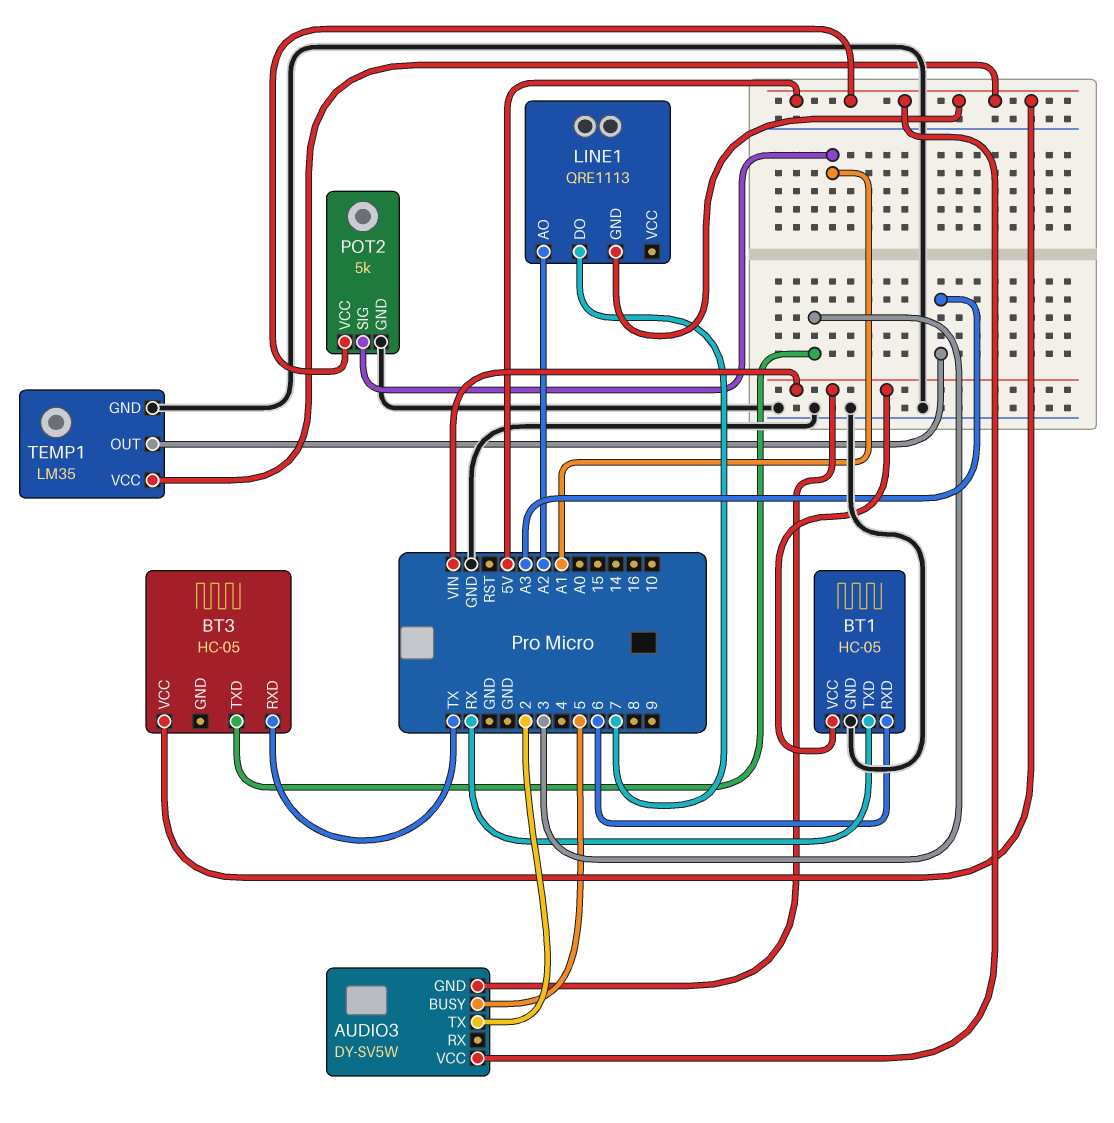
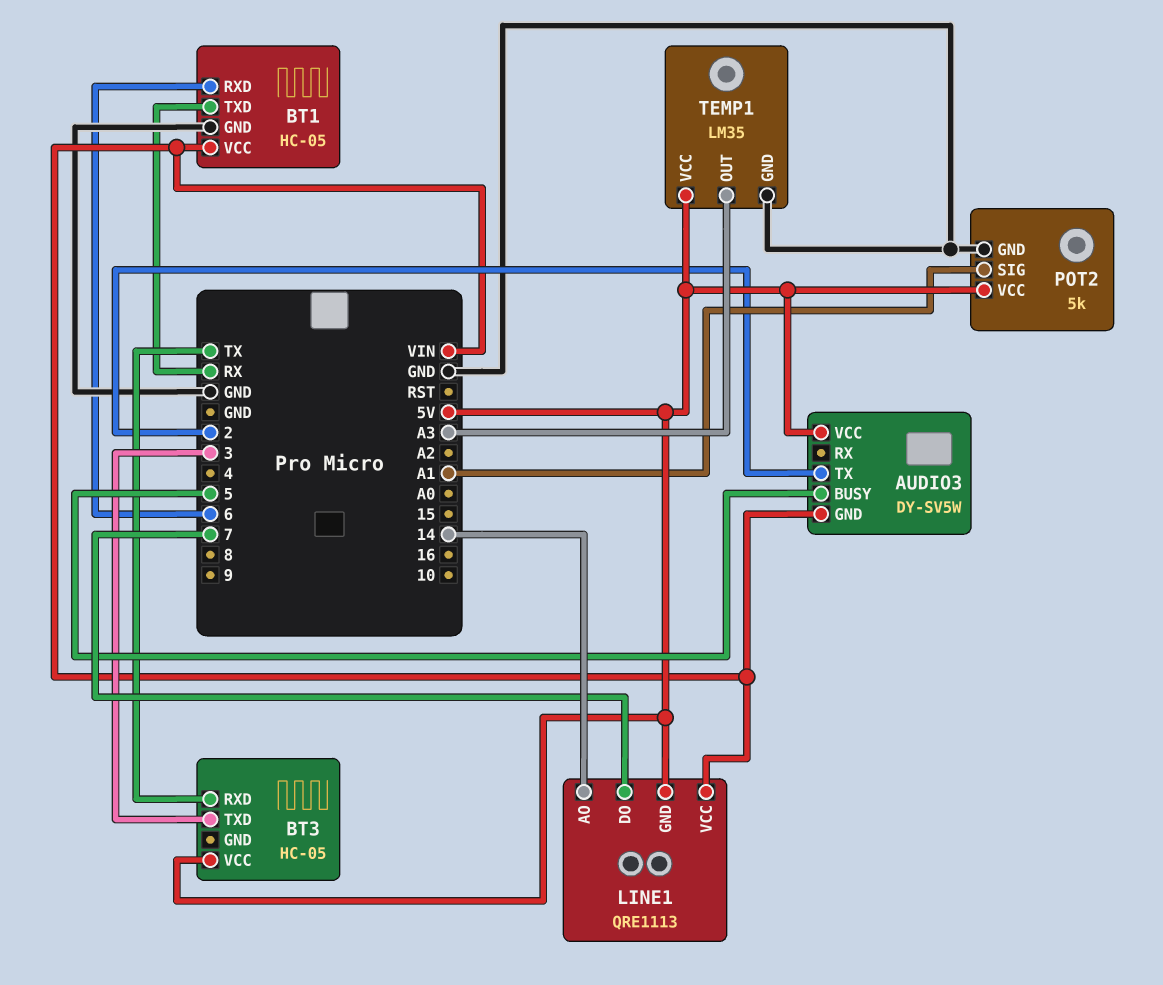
LINE1 pin AO: A2 -> 14
LINE1 pin VCC: none -> VIN

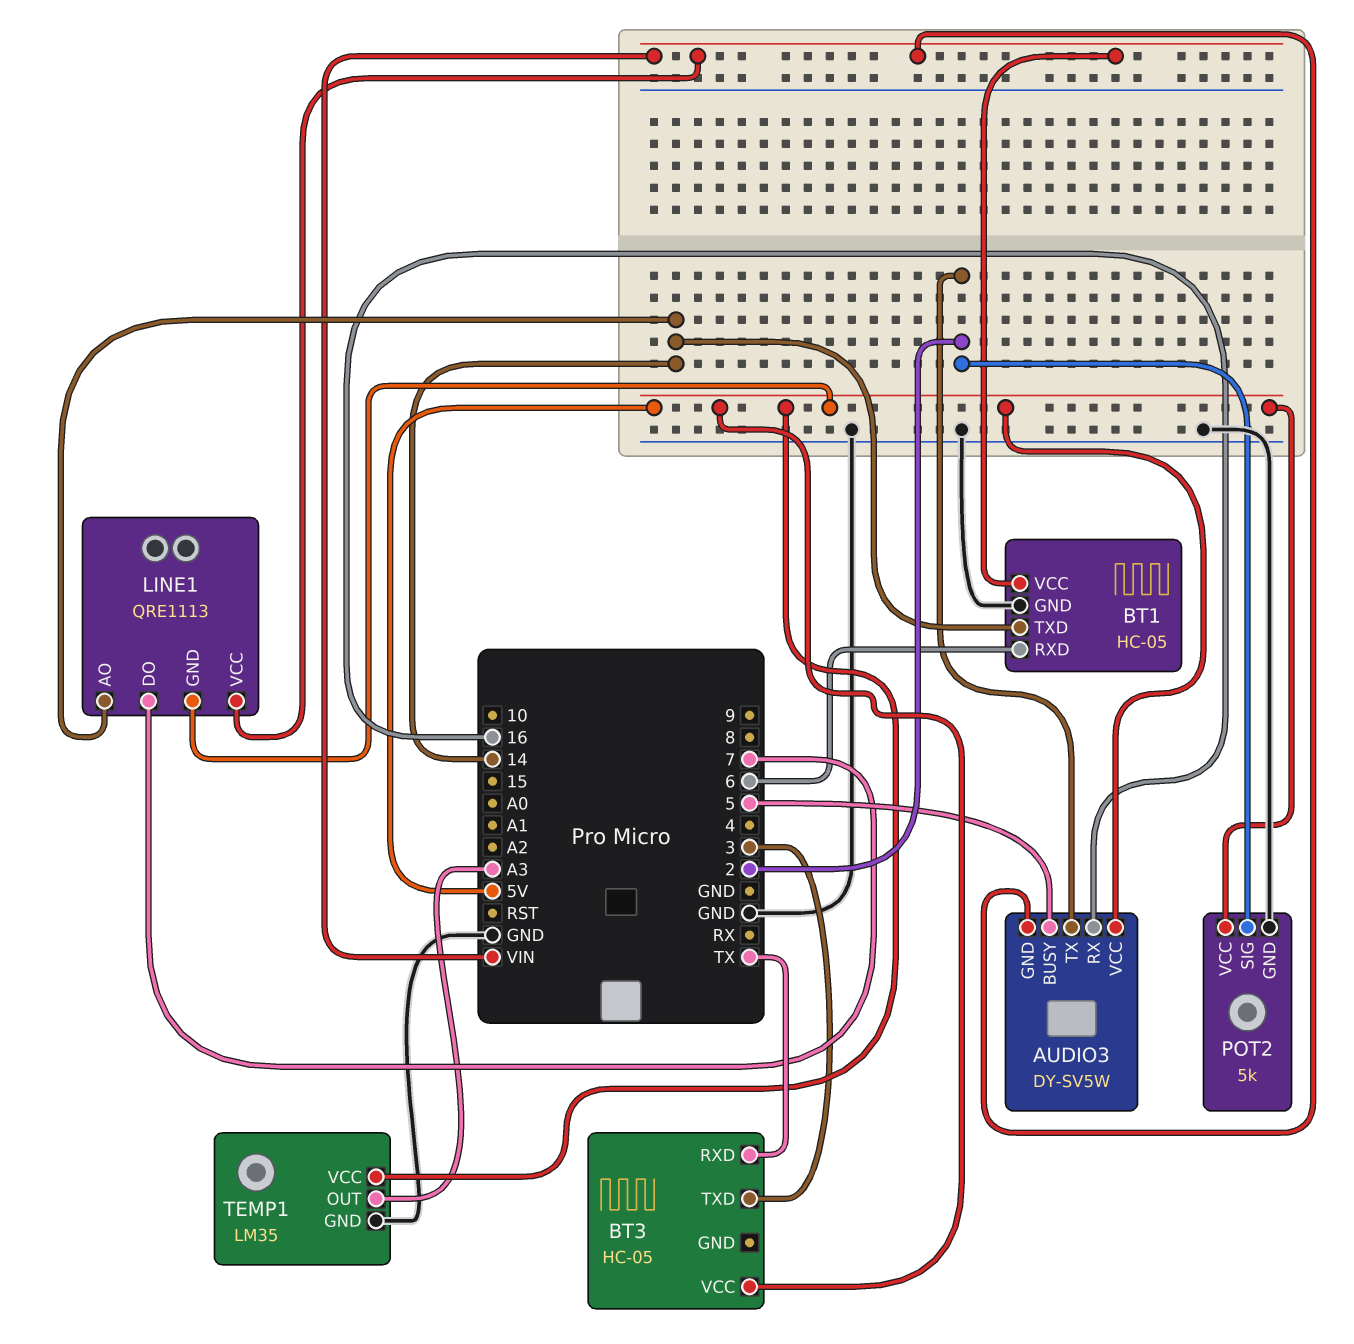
AUDIO3 pin RX: none -> 16
BT1 pin TXD: RX -> 14
POT2 pin SIG: A1 -> 2

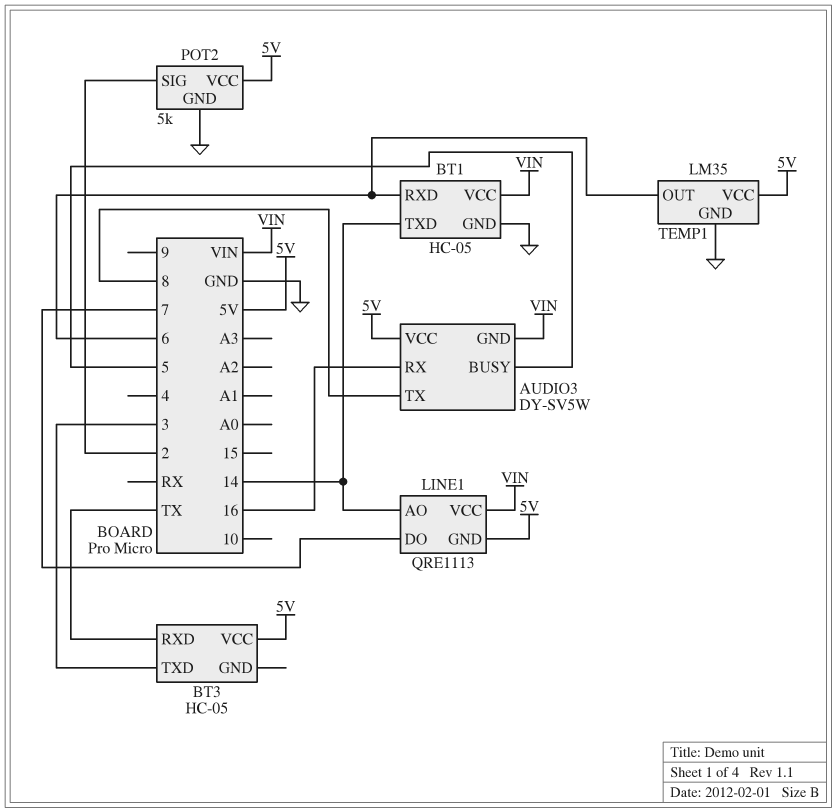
AUDIO3 pin TX: 2 -> 8
TEMP1 pin OUT: A3 -> 6

